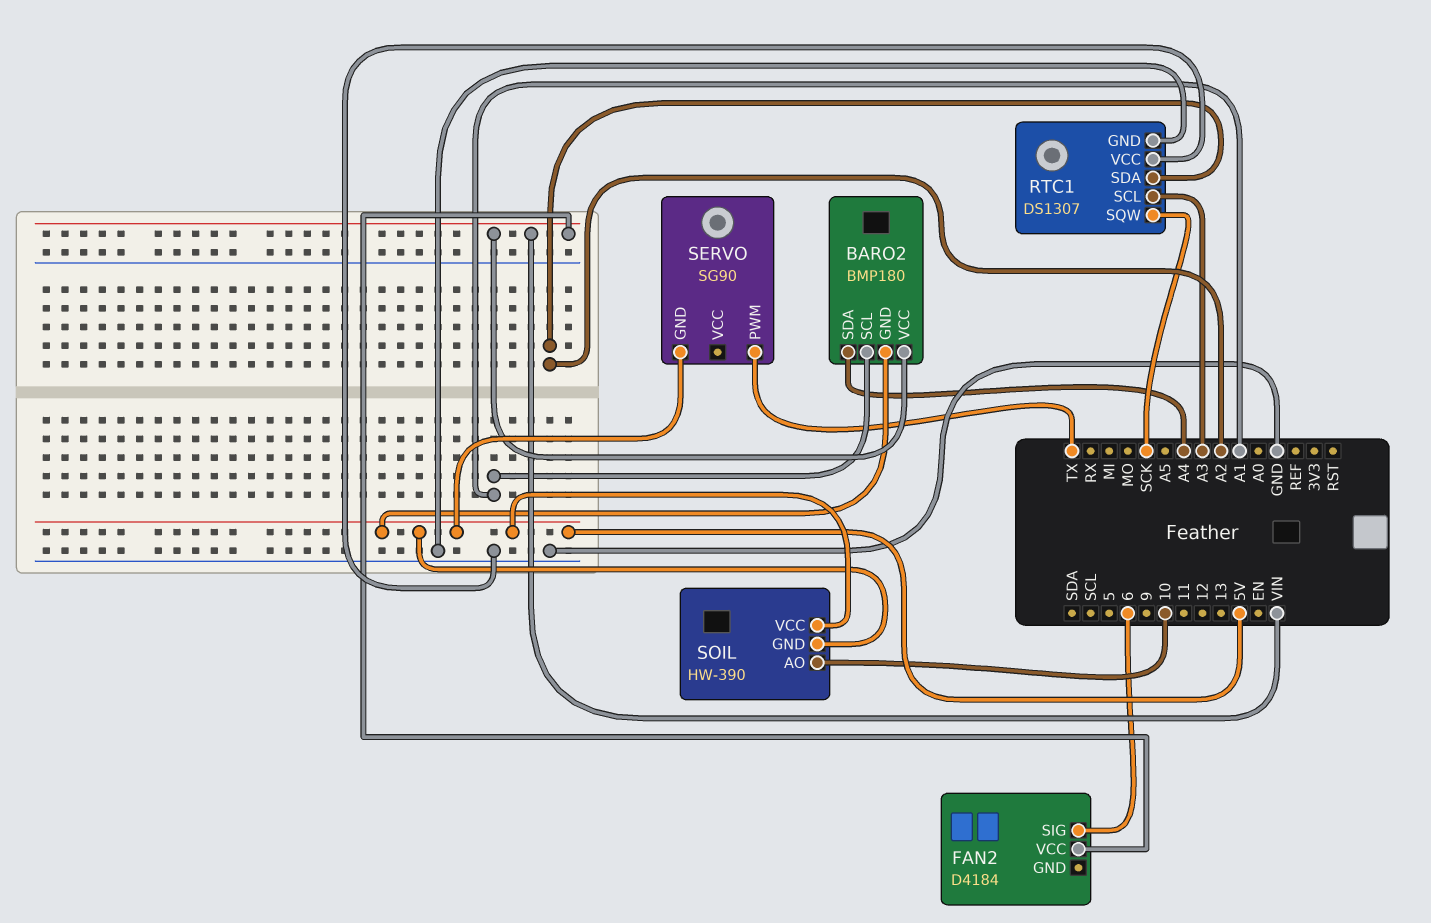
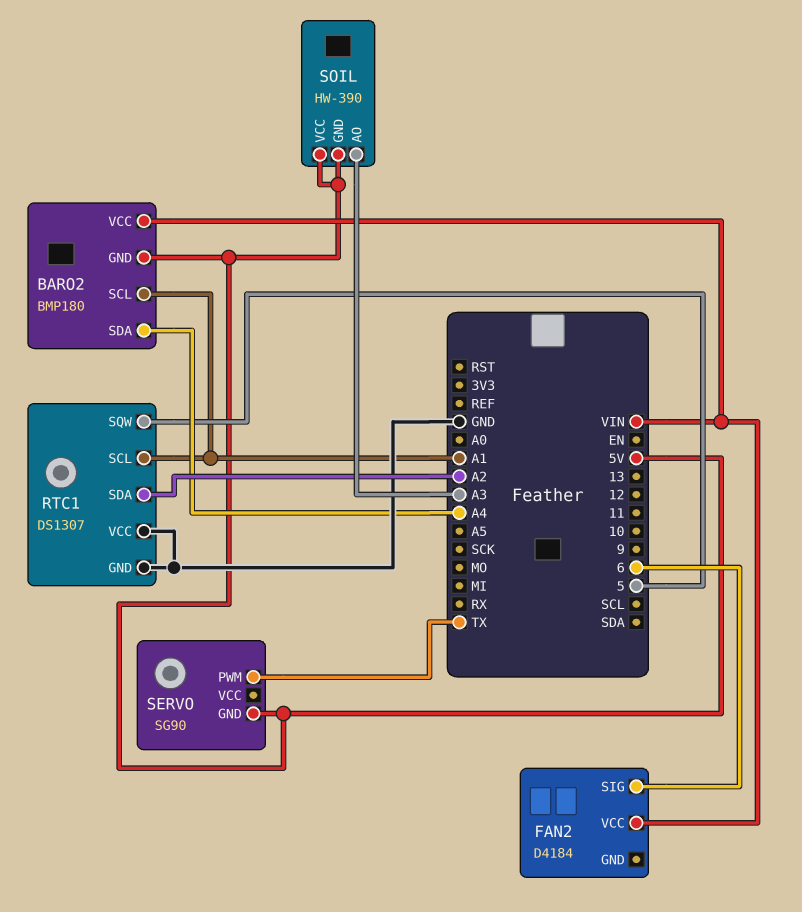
RTC1 pin SCL: A3 -> A1
RTC1 pin SQW: SCK -> 5
SOIL pin AO: 10 -> A3

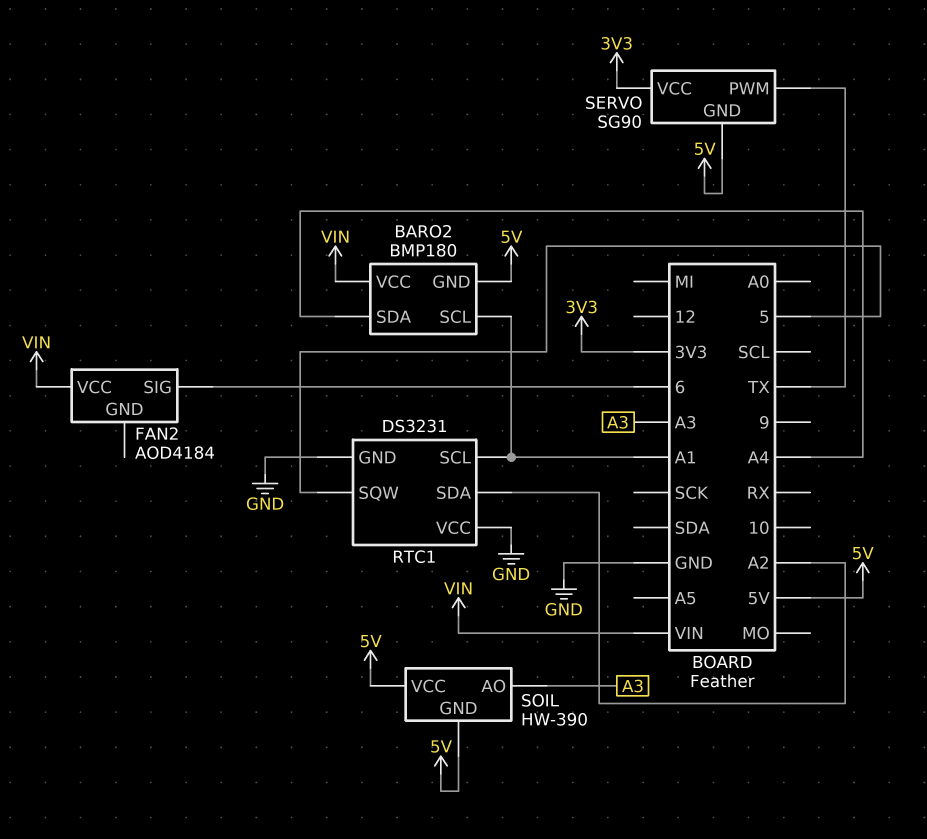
FAN2: D4184 -> AOD4184
RTC1: DS1307 -> DS3231
SERVO pin VCC: none -> 3V3

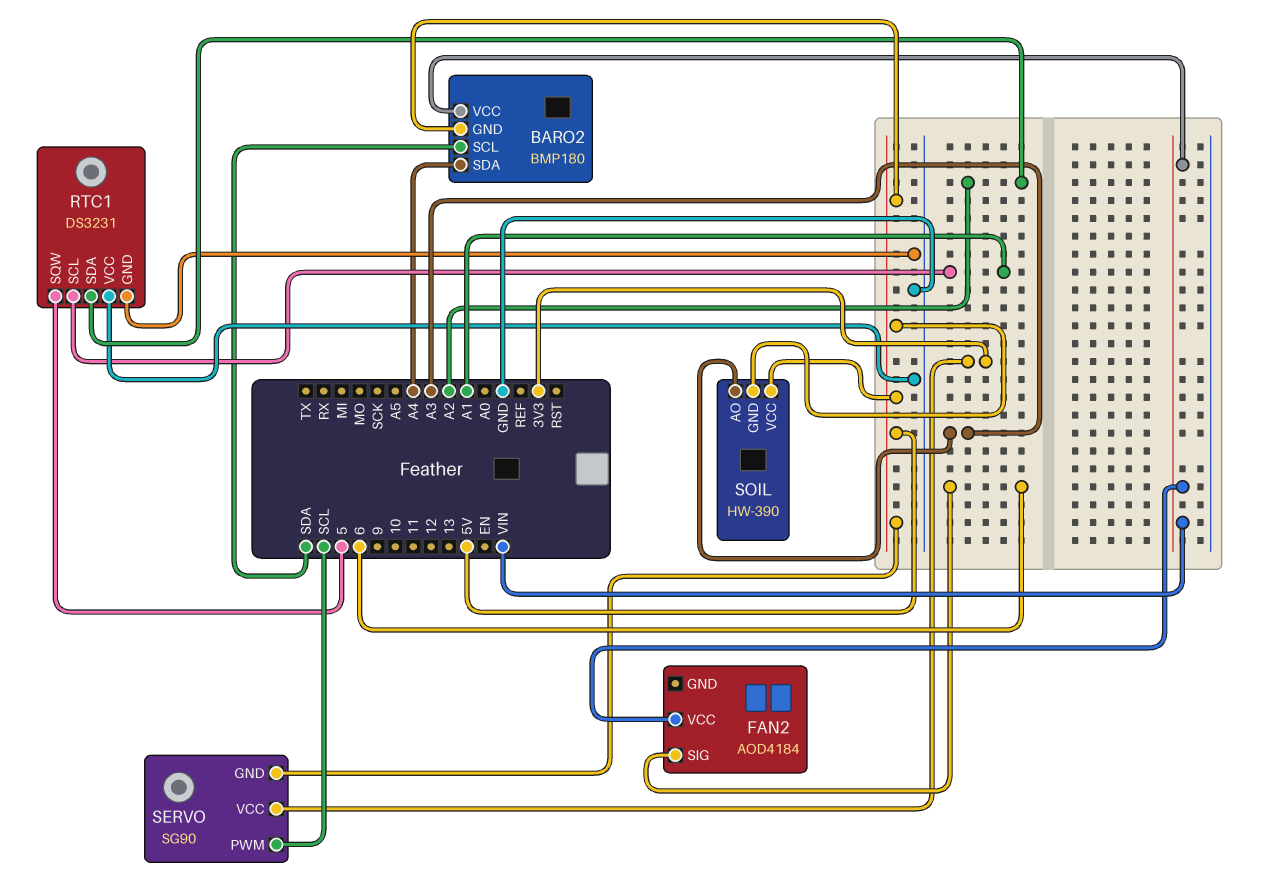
BARO2 pin SCL: A1 -> SDA
SERVO pin PWM: TX -> SCL

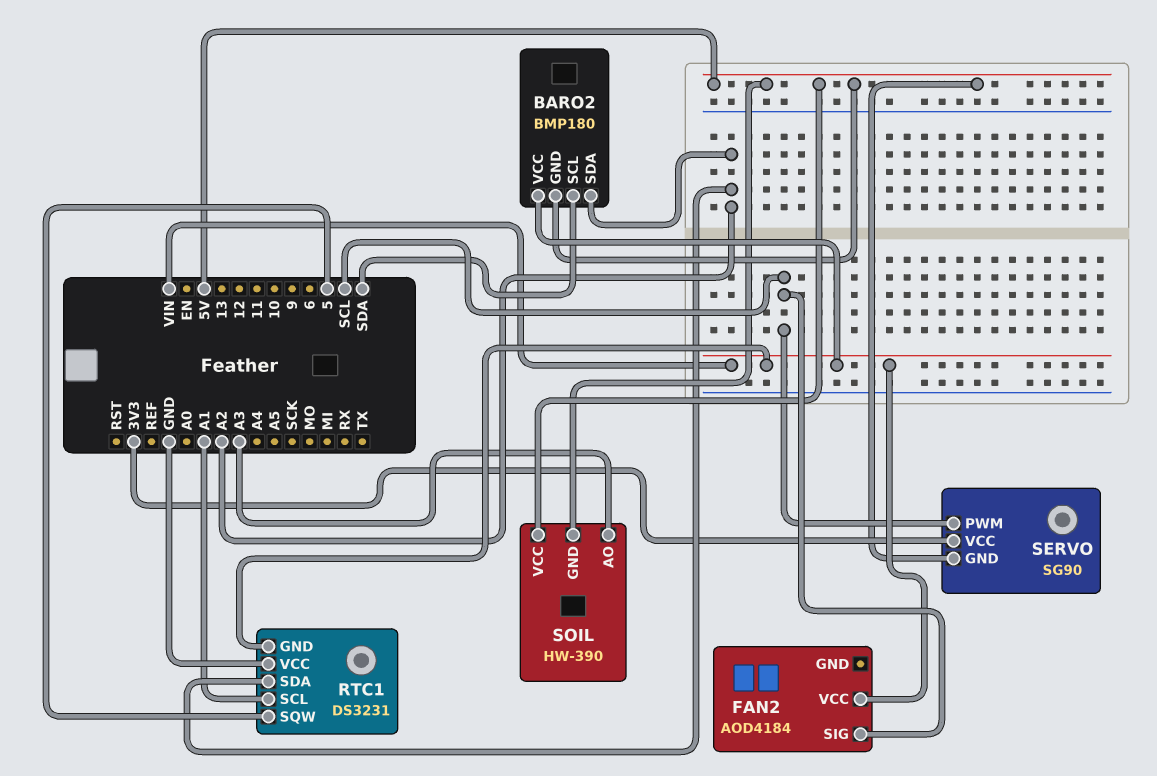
BARO2 pin SDA: A4 -> A2
FAN2 pin SIG: 6 -> SCL
RTC1 pin GND: GND -> VIN

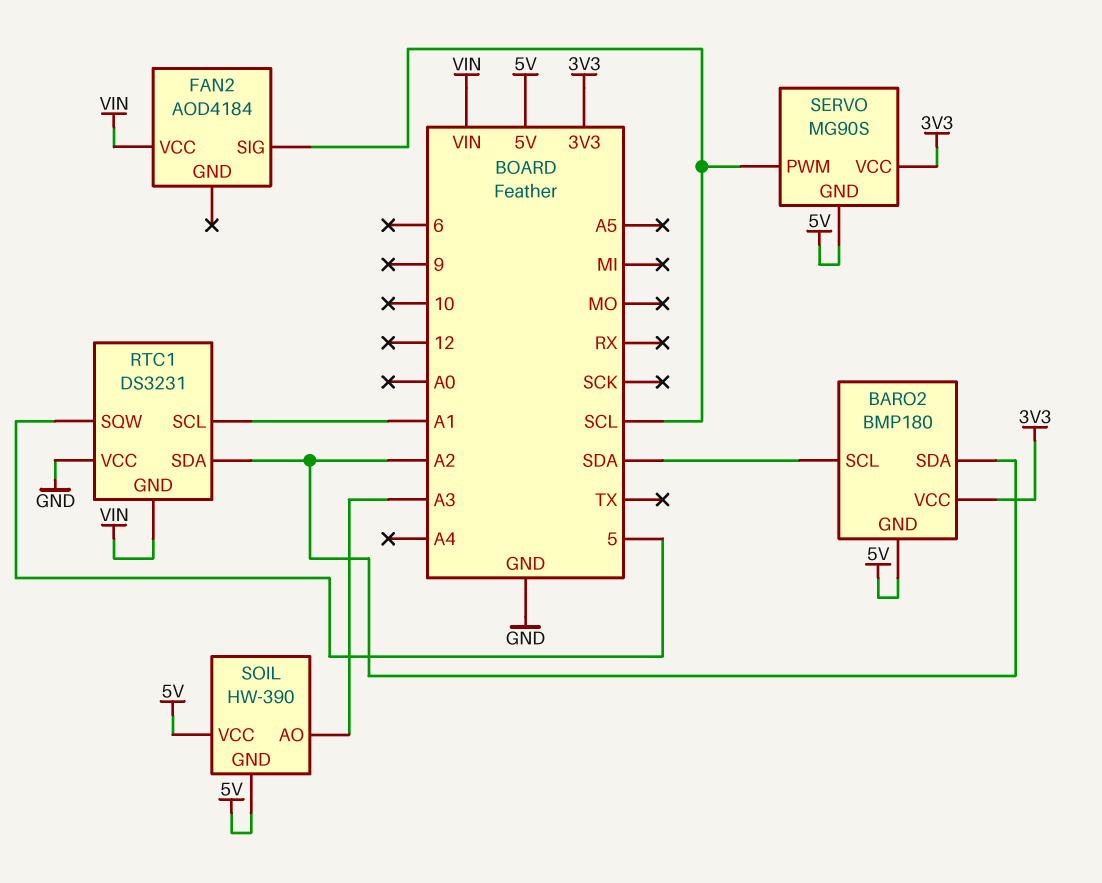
BARO2 pin VCC: VIN -> 3V3
SERVO: SG90 -> MG90S

